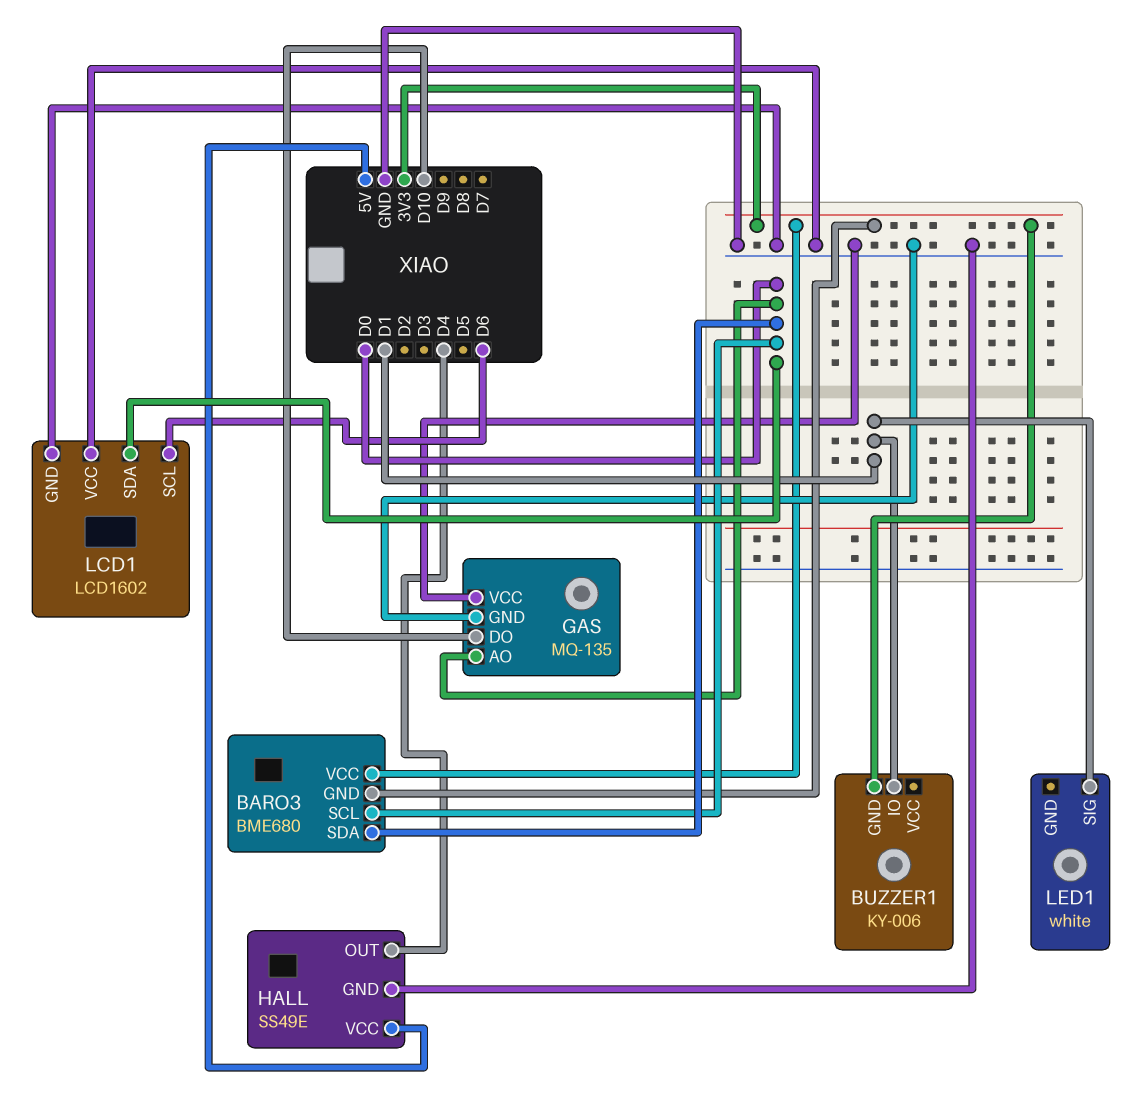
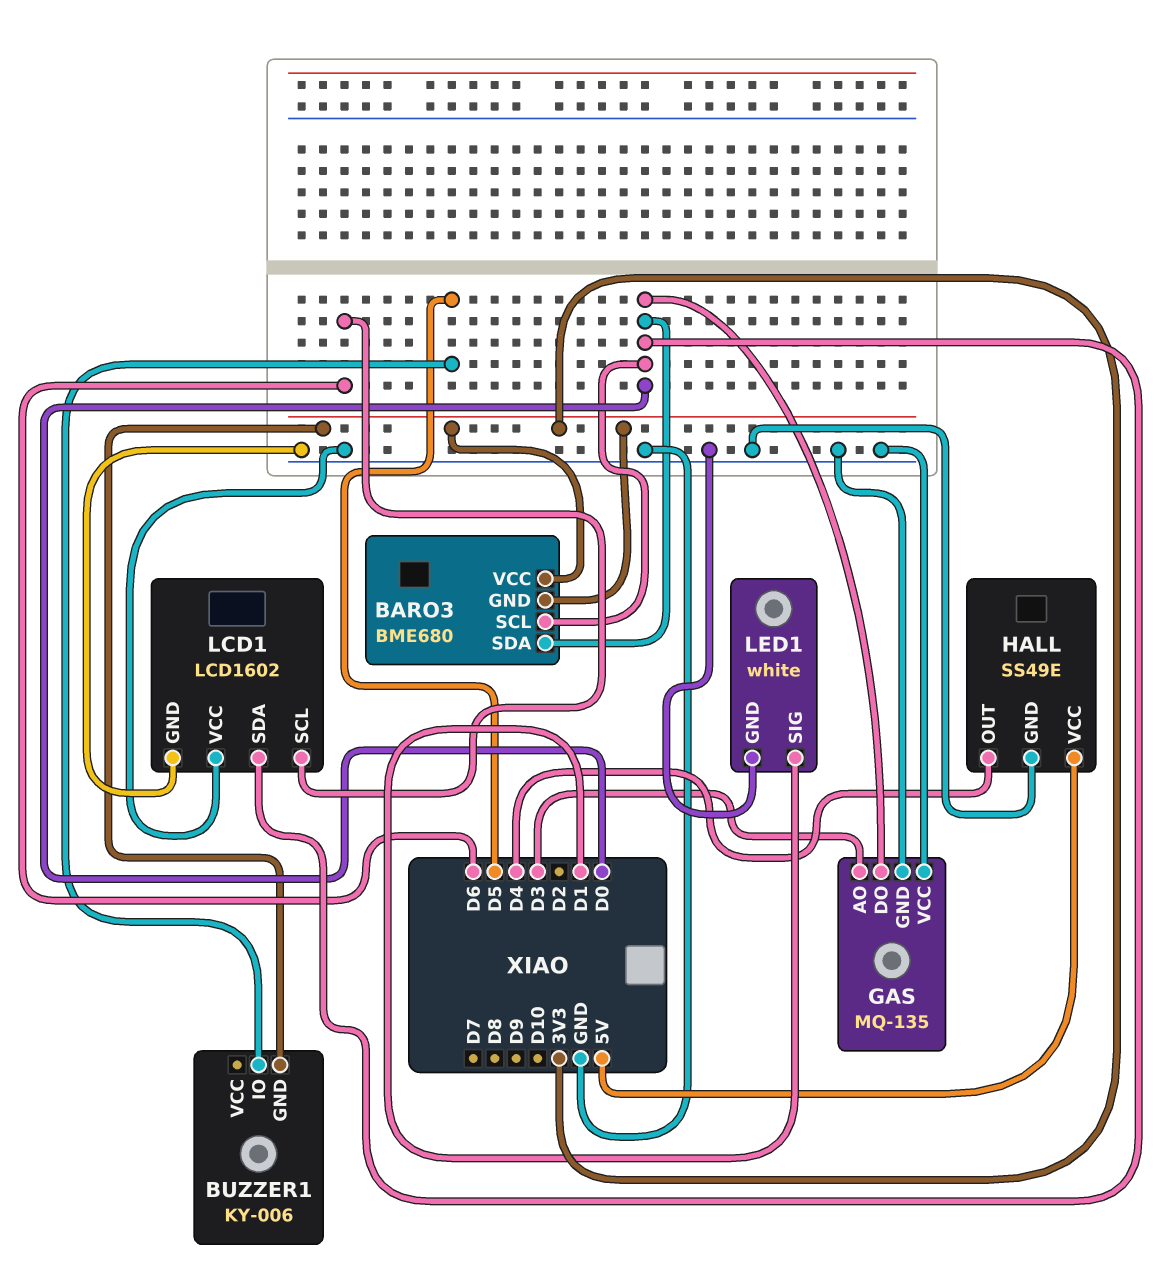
BUZZER1 pin IO: D1 -> D5
GAS pin AO: D0 -> D3
GAS pin DO: D10 -> D0
LED1 pin GND: none -> GND

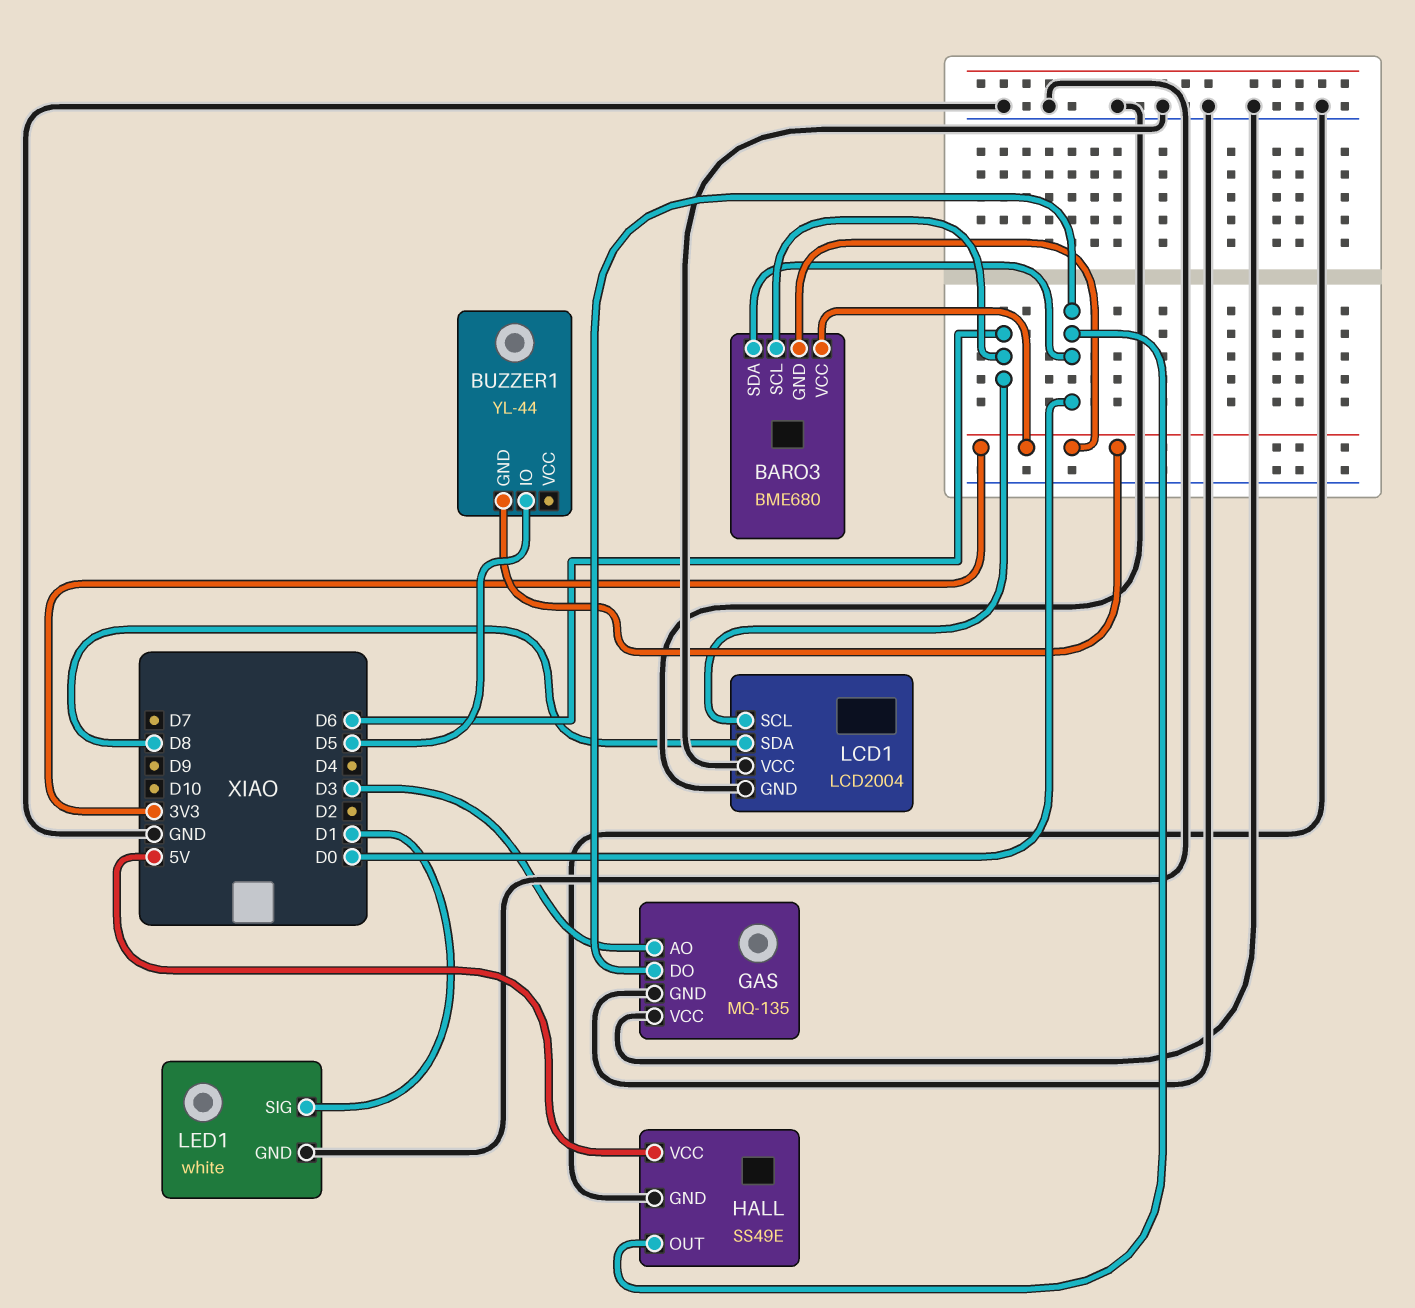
BARO3 pin SCL: D0 -> D6
BUZZER1: KY-006 -> YL-44
HALL pin OUT: D4 -> D0
LCD1: LCD1602 -> LCD2004
LCD1 pin SDA: D0 -> D8

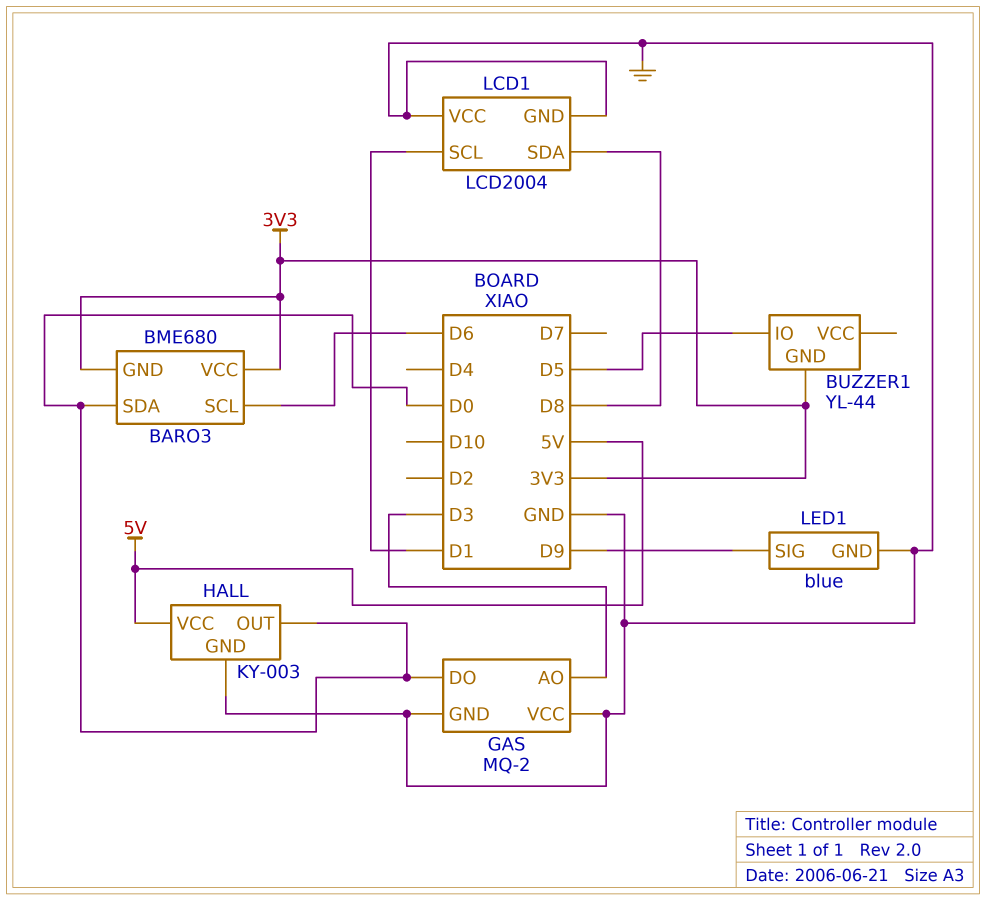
GAS: MQ-135 -> MQ-2
HALL: SS49E -> KY-003
LCD1 pin SCL: D6 -> D1
LED1: white -> blue
LED1 pin SIG: D1 -> D9

